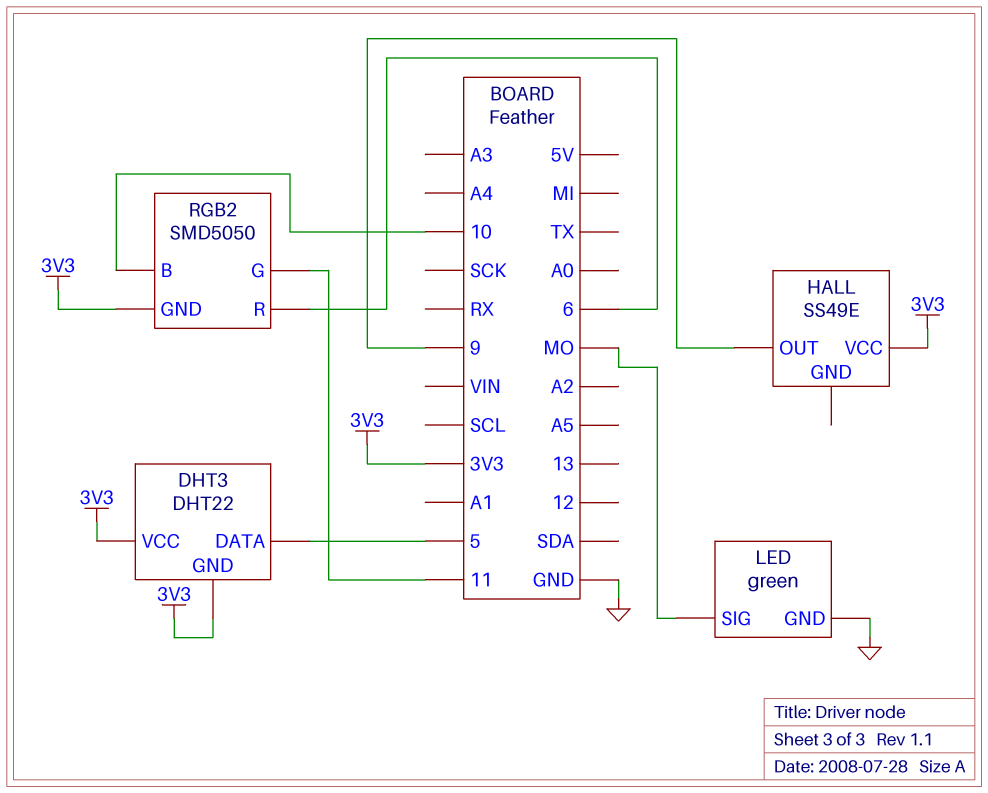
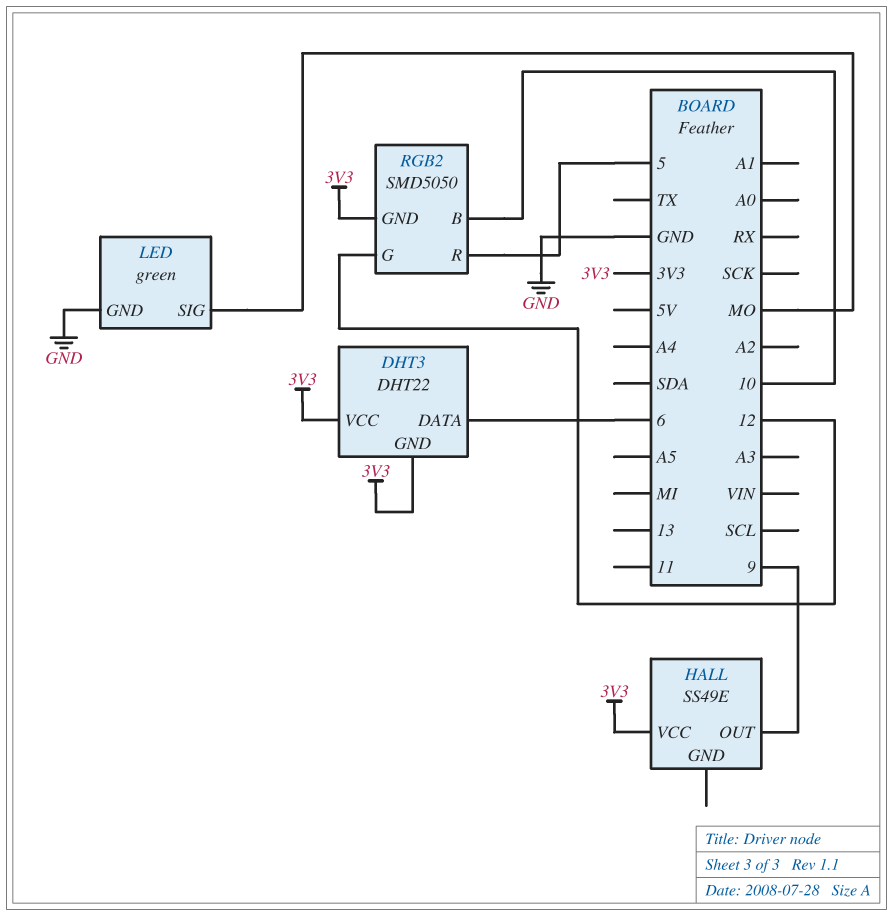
DHT3 pin DATA: 5 -> 6
RGB2 pin G: 11 -> 12
RGB2 pin R: 6 -> 5

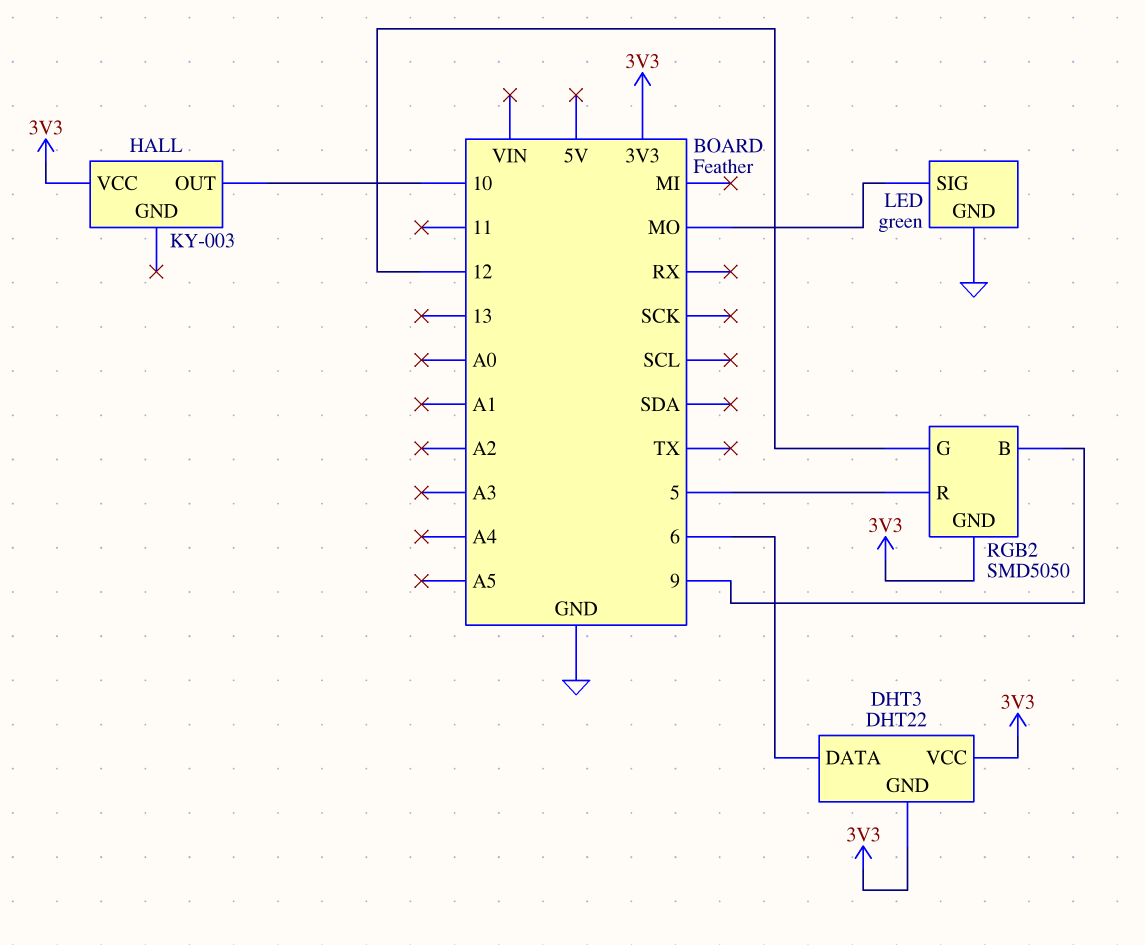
HALL: SS49E -> KY-003
HALL pin OUT: 9 -> 10
RGB2 pin B: 10 -> 9

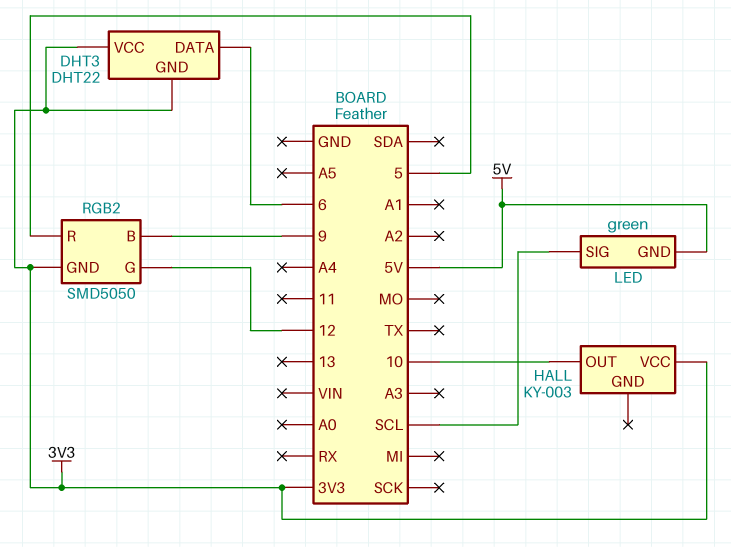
LED pin GND: GND -> 5V
LED pin SIG: MO -> SCL

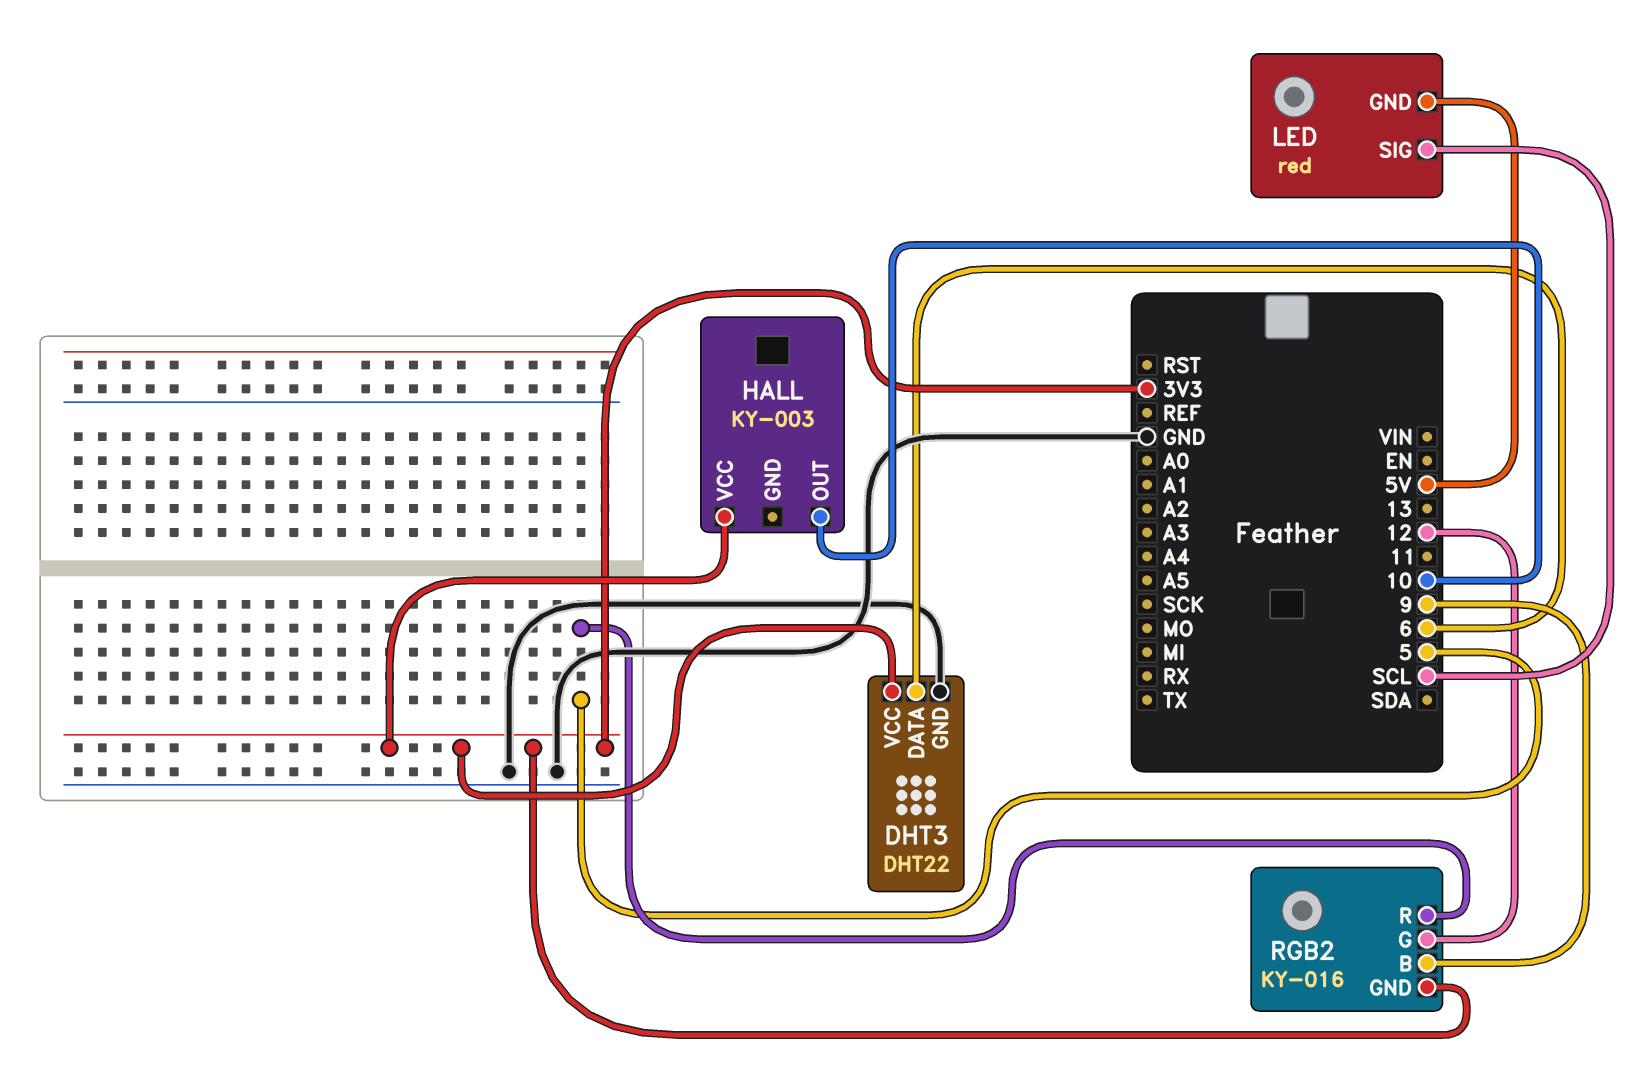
DHT3 pin GND: 3V3 -> GND
LED: green -> red
RGB2: SMD5050 -> KY-016

